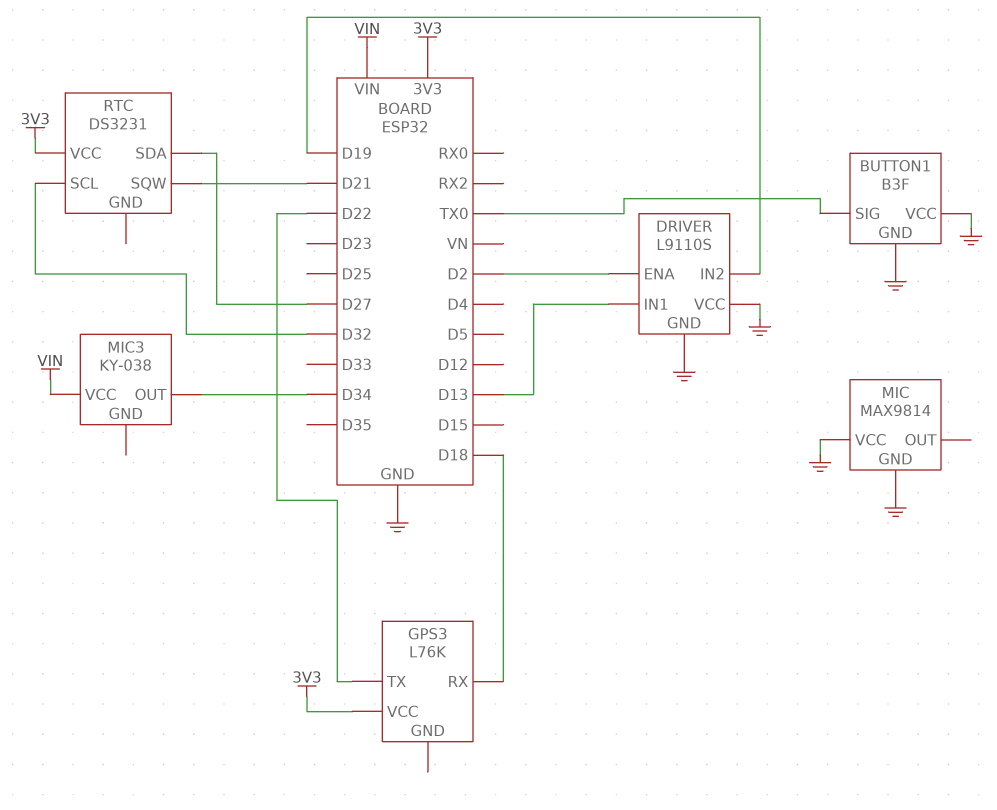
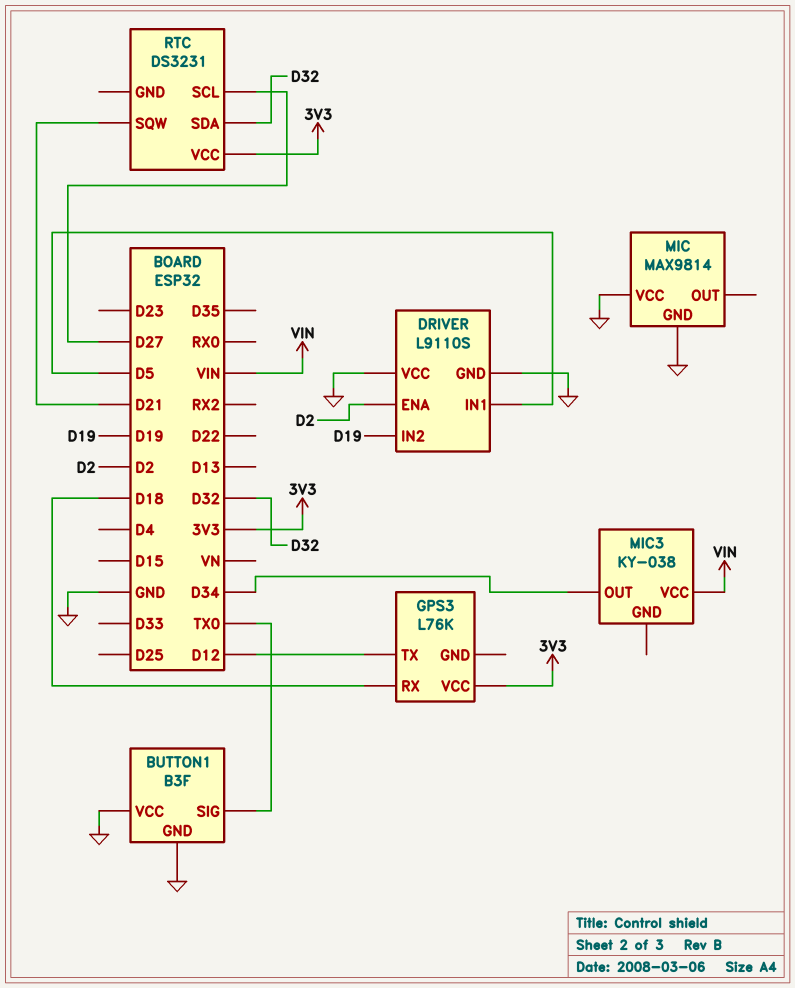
DRIVER pin IN1: D13 -> D5
GPS3 pin TX: D22 -> D12
RTC pin SCL: D32 -> D27
RTC pin SDA: D27 -> D32

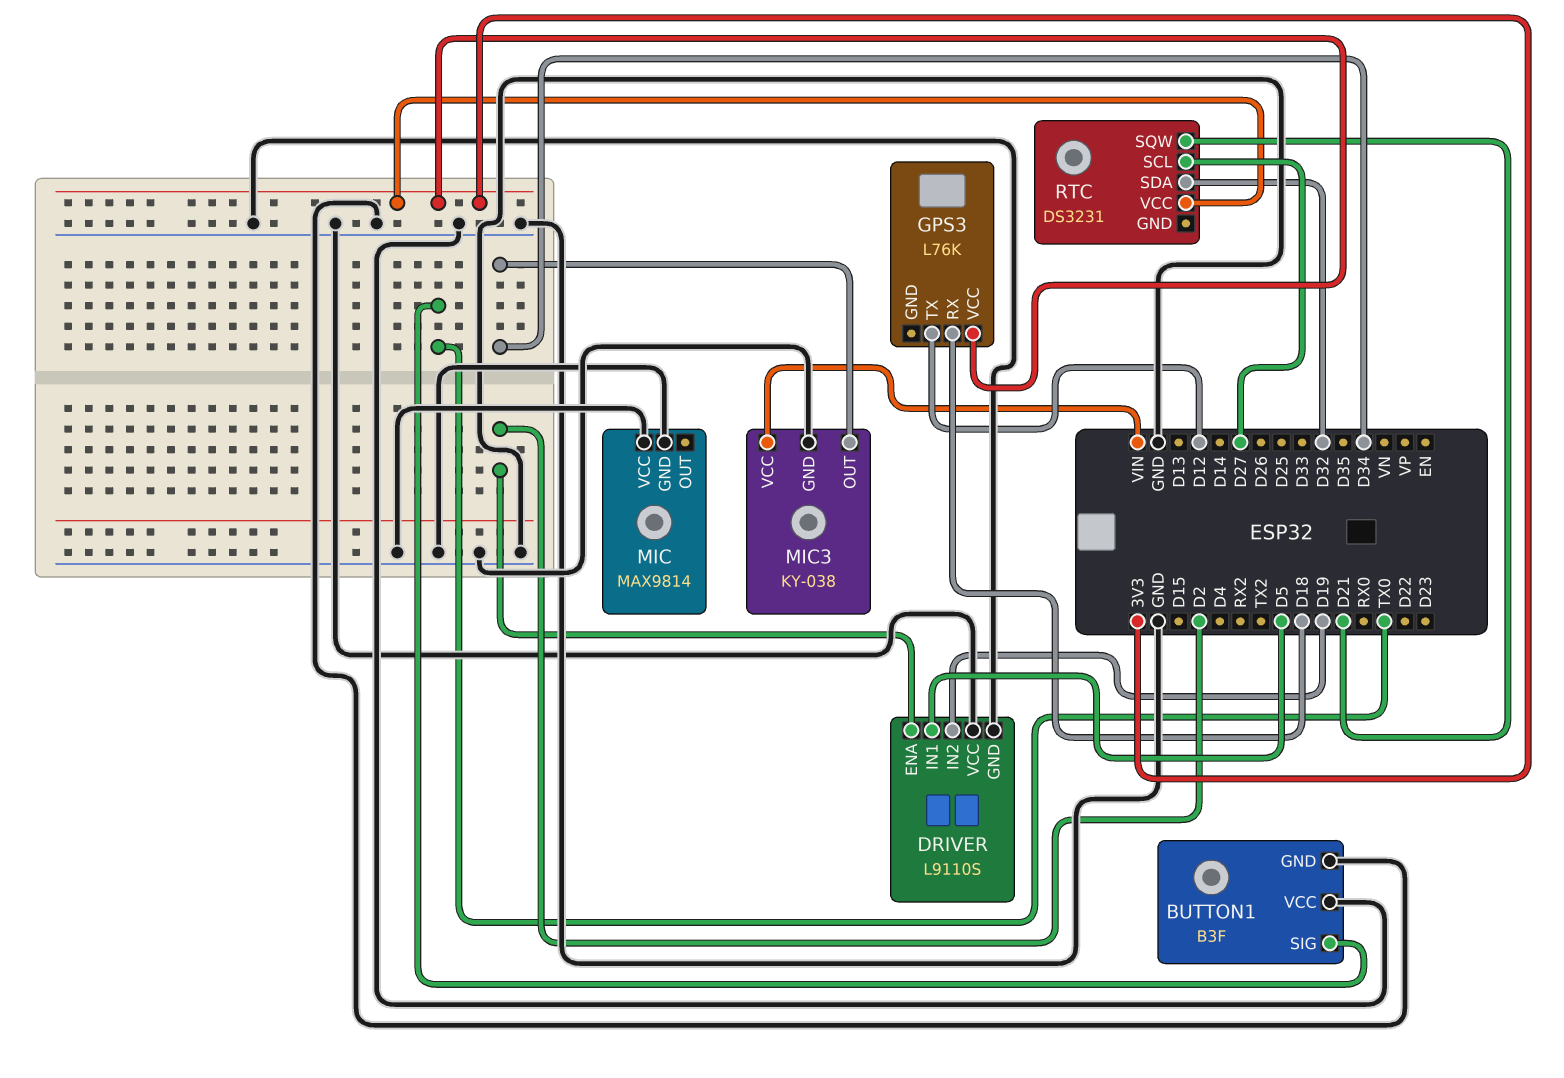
MIC3 pin GND: none -> GND

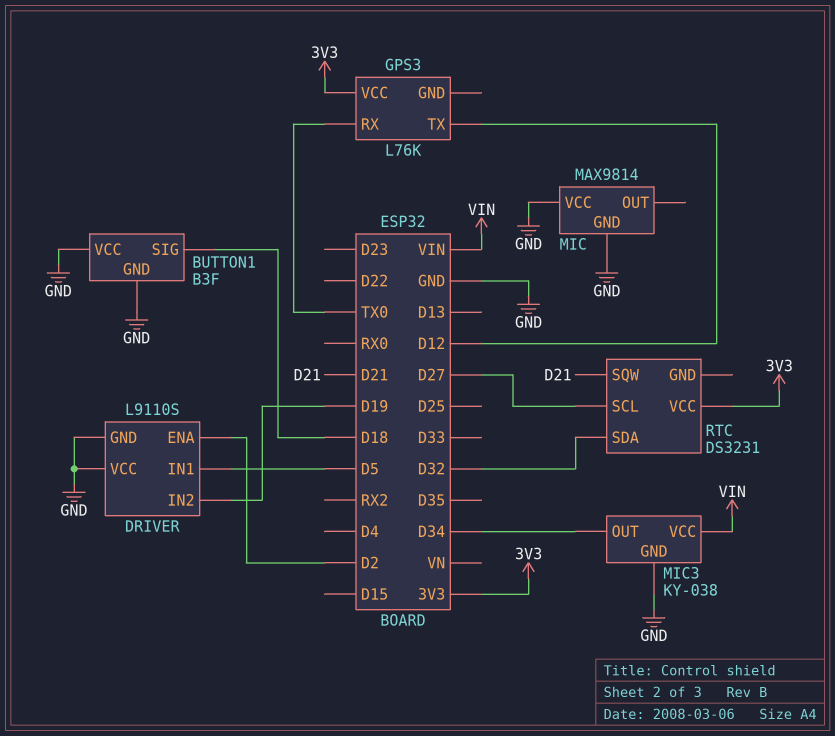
BUTTON1 pin SIG: TX0 -> D18
GPS3 pin RX: D18 -> TX0

